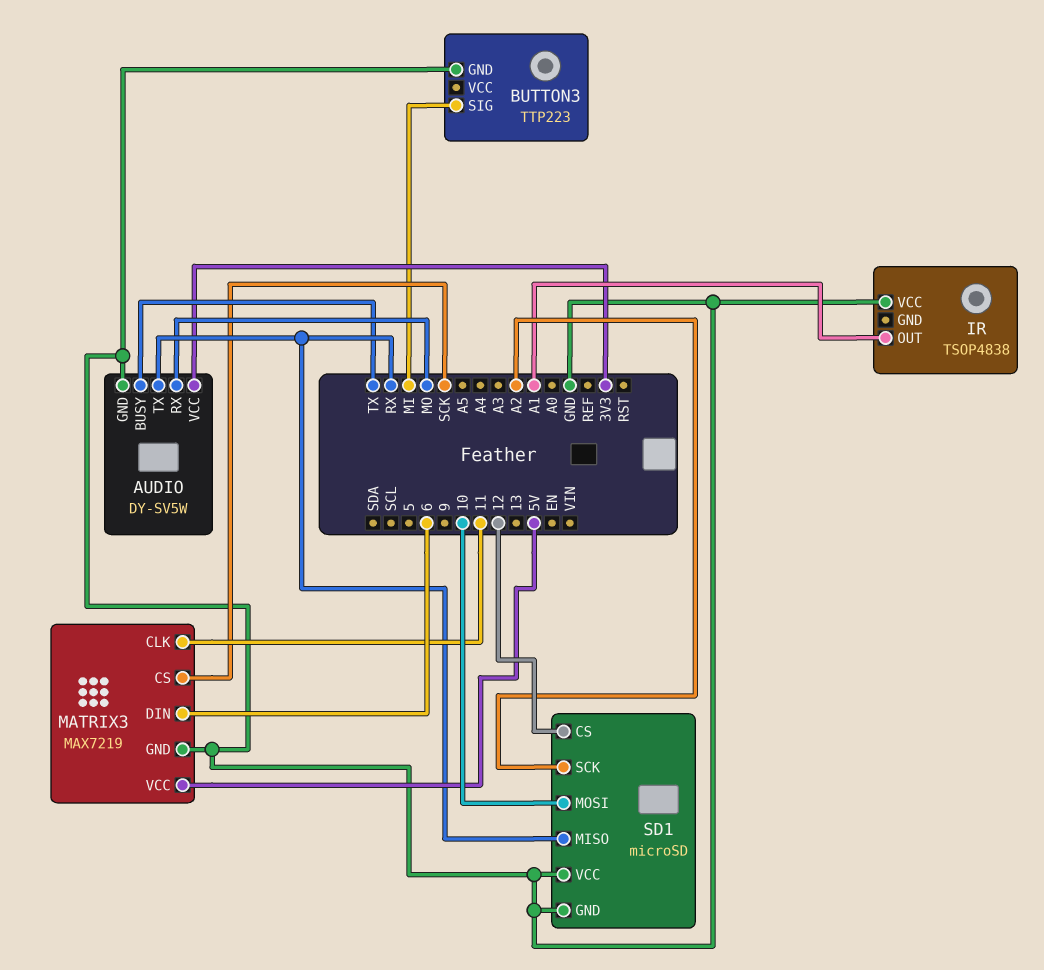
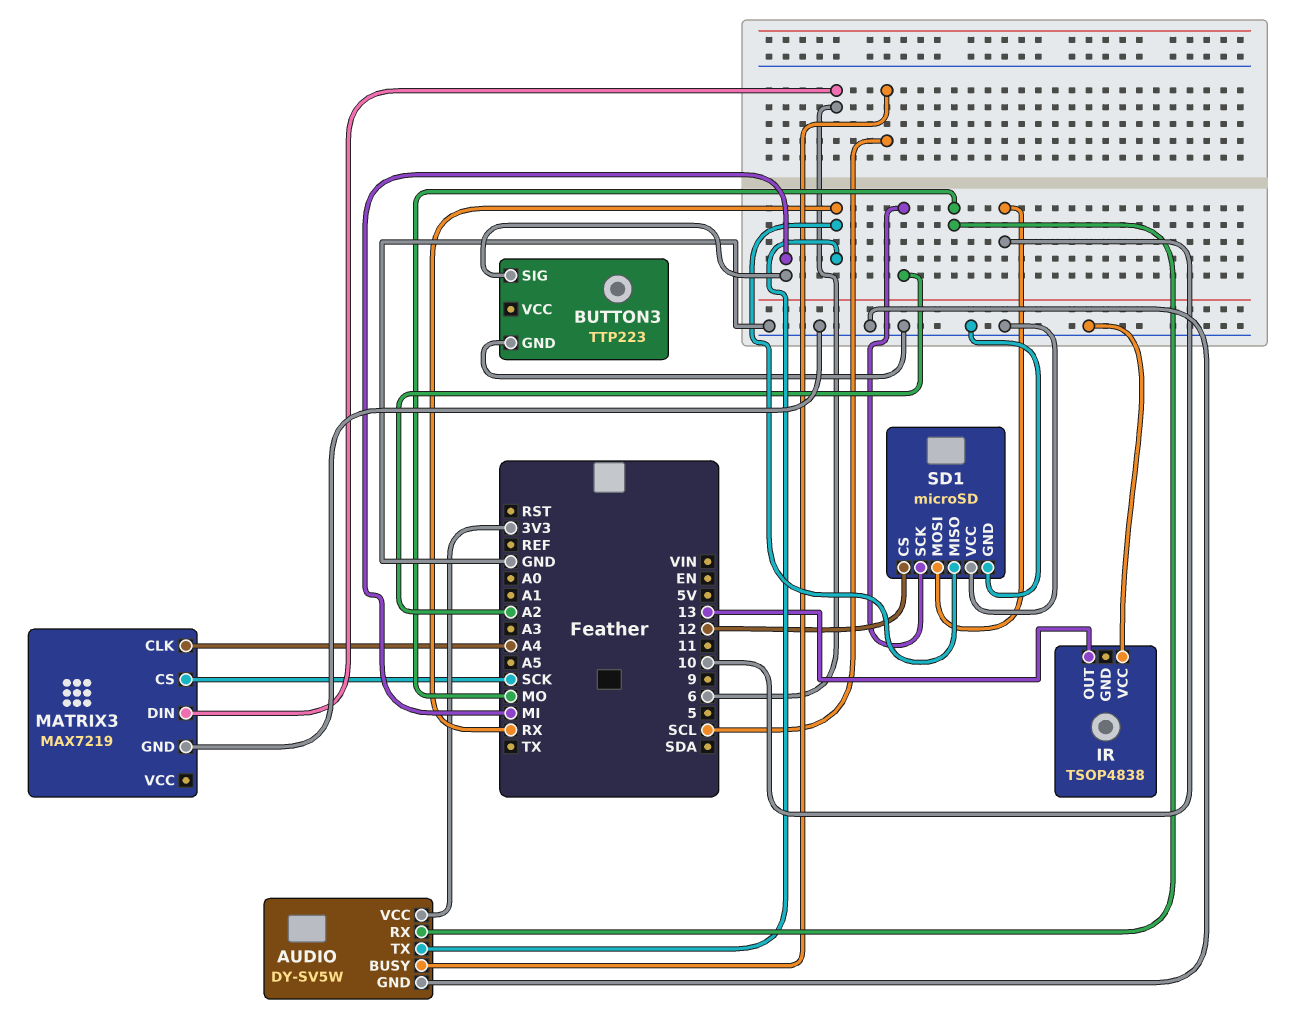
AUDIO pin BUSY: TX -> SCL
IR pin OUT: A1 -> 13
MATRIX3 pin CLK: 11 -> A4
MATRIX3 pin VCC: 5V -> none

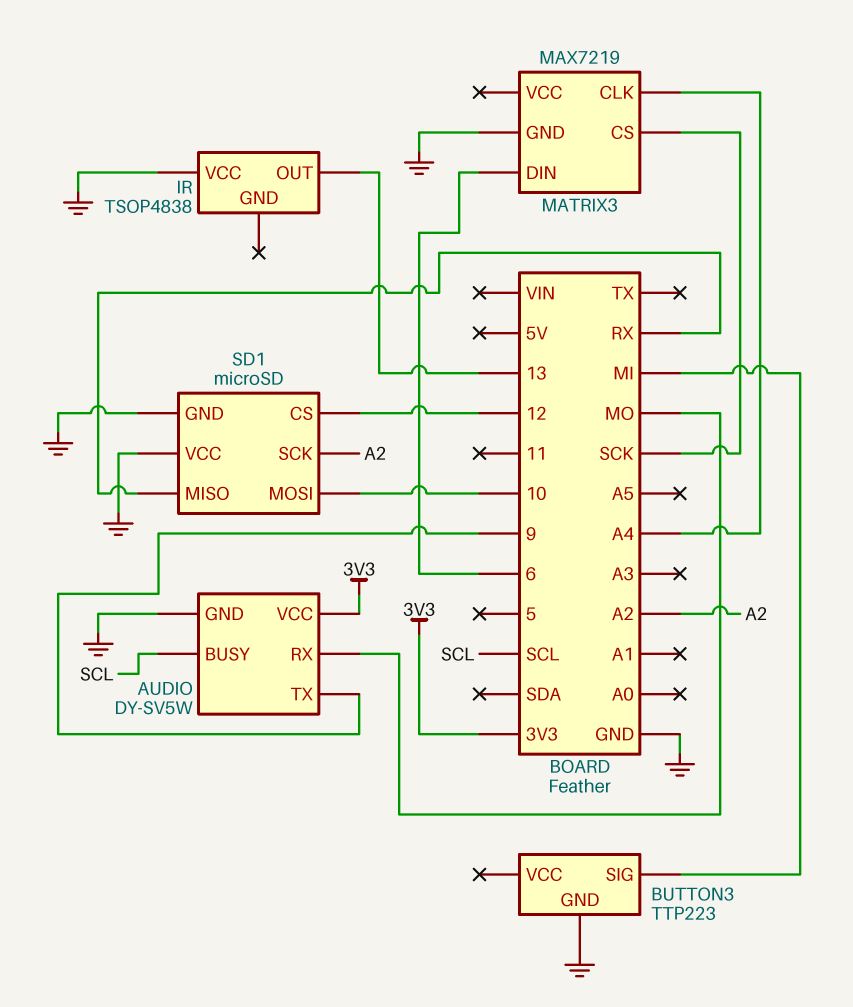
AUDIO pin TX: RX -> 9

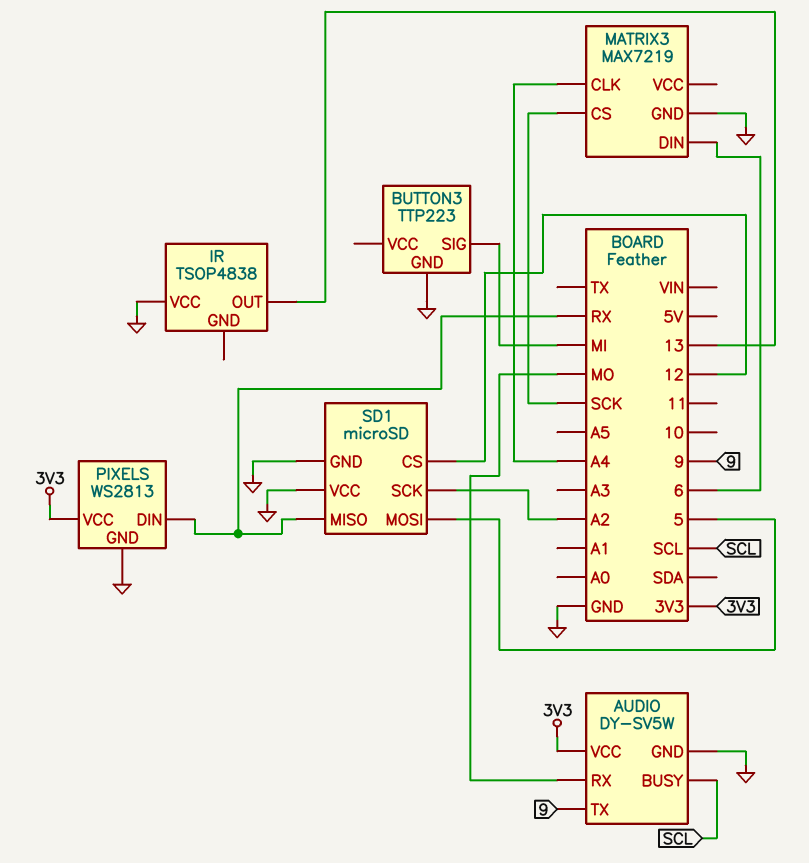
PIXELS: none -> WS2813
PIXELS pin DIN: none -> RX
PIXELS pin GND: none -> GND
PIXELS pin VCC: none -> 3V3
SD1 pin MOSI: 10 -> 5

